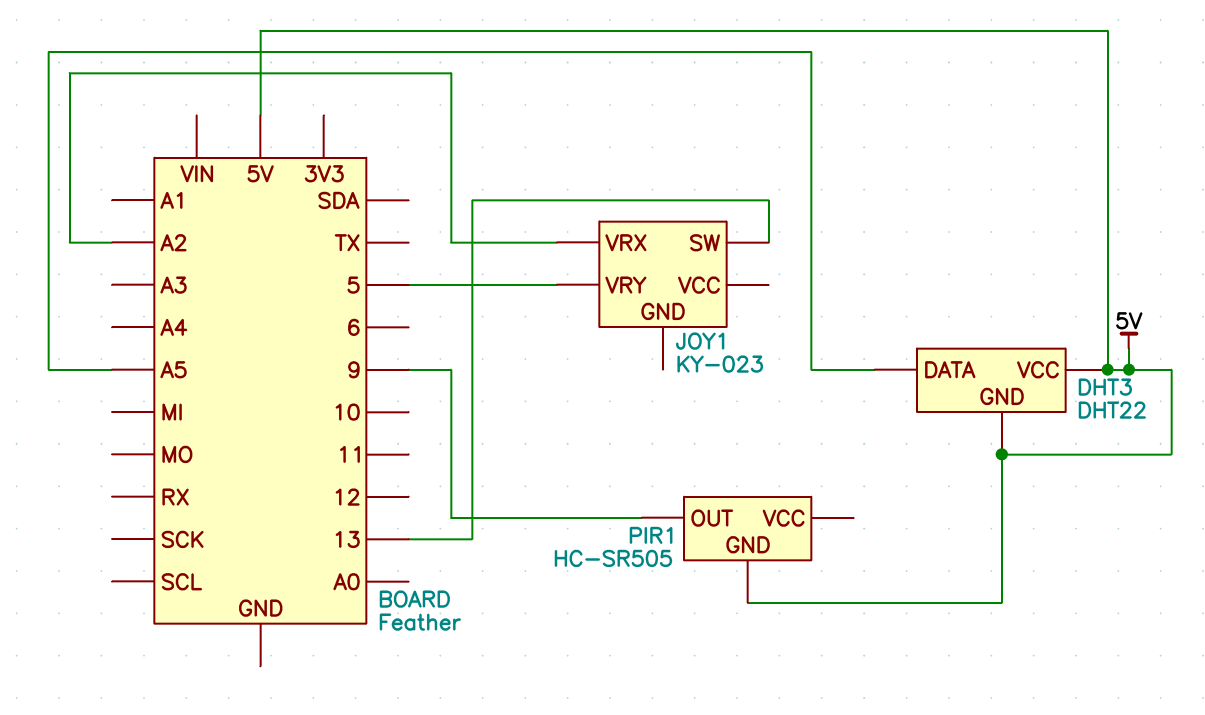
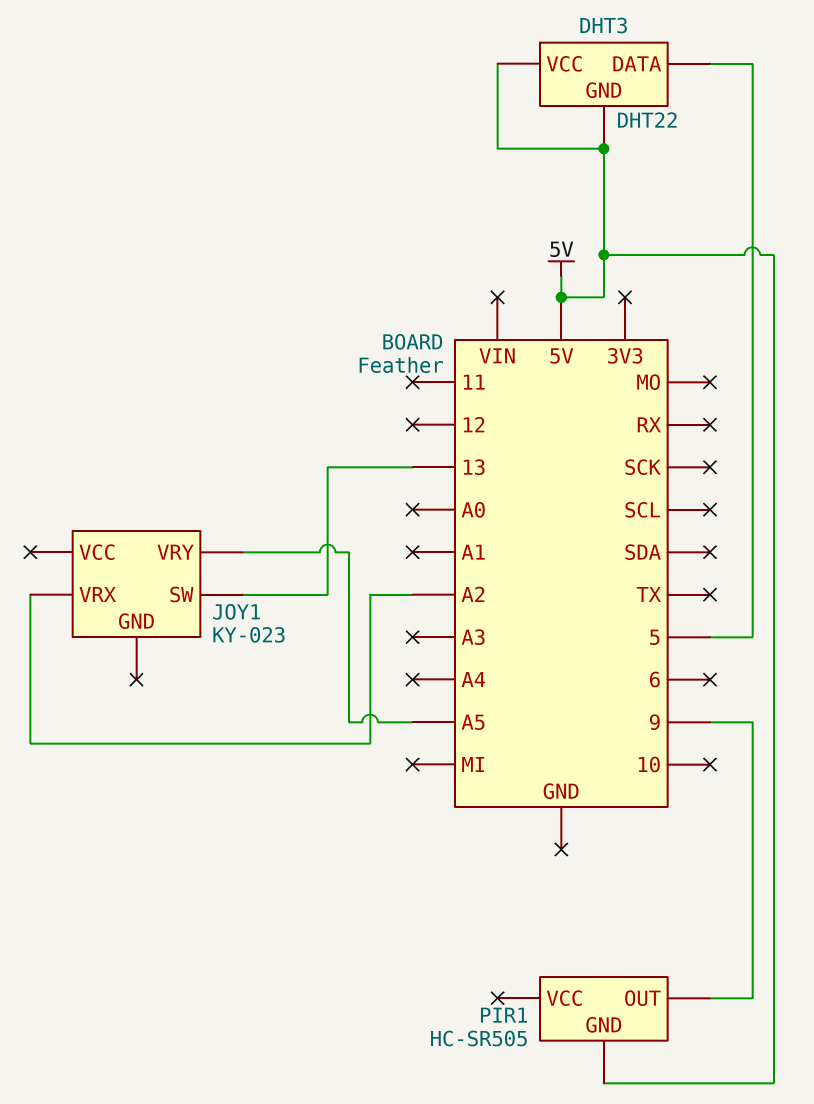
DHT3 pin DATA: A5 -> 5
JOY1 pin VRY: 5 -> A5

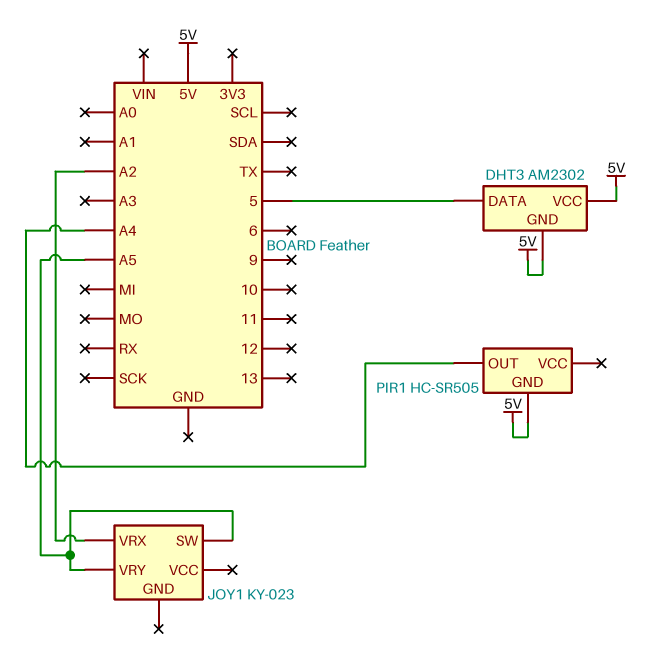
DHT3: DHT22 -> AM2302
JOY1 pin SW: 13 -> A5
PIR1 pin OUT: 9 -> A4

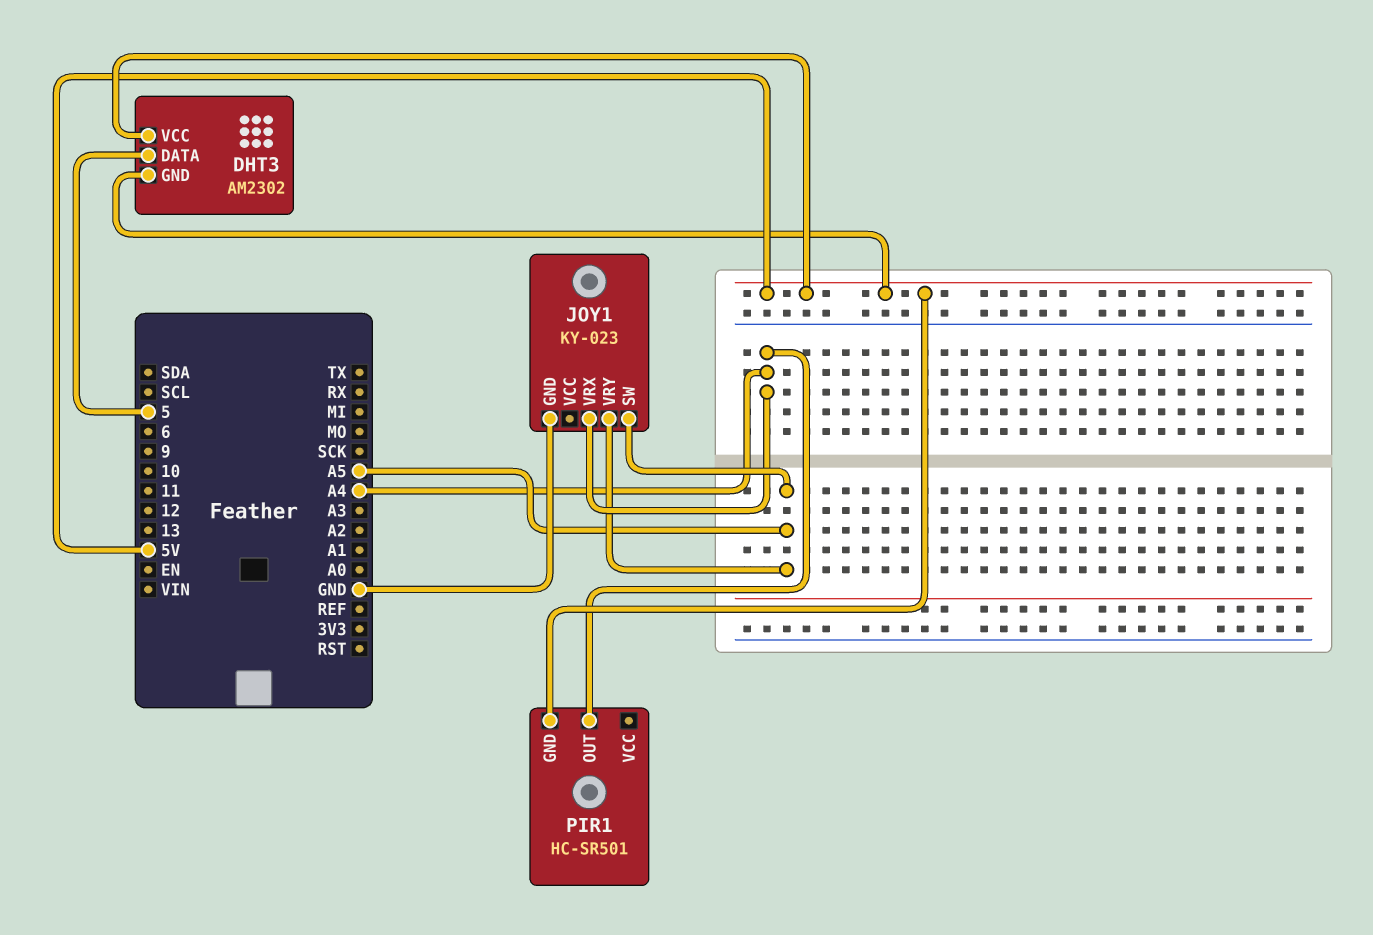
JOY1 pin GND: none -> GND
JOY1 pin VRX: A2 -> A4
PIR1: HC-SR505 -> HC-SR501

